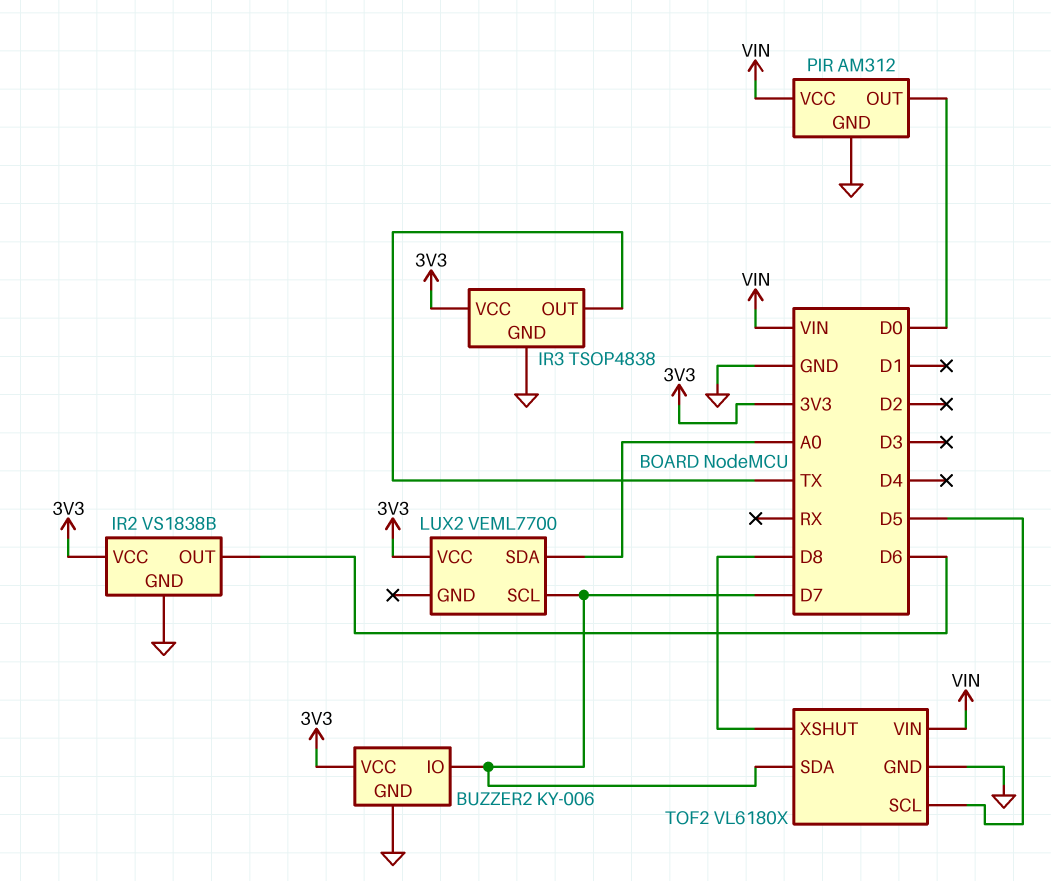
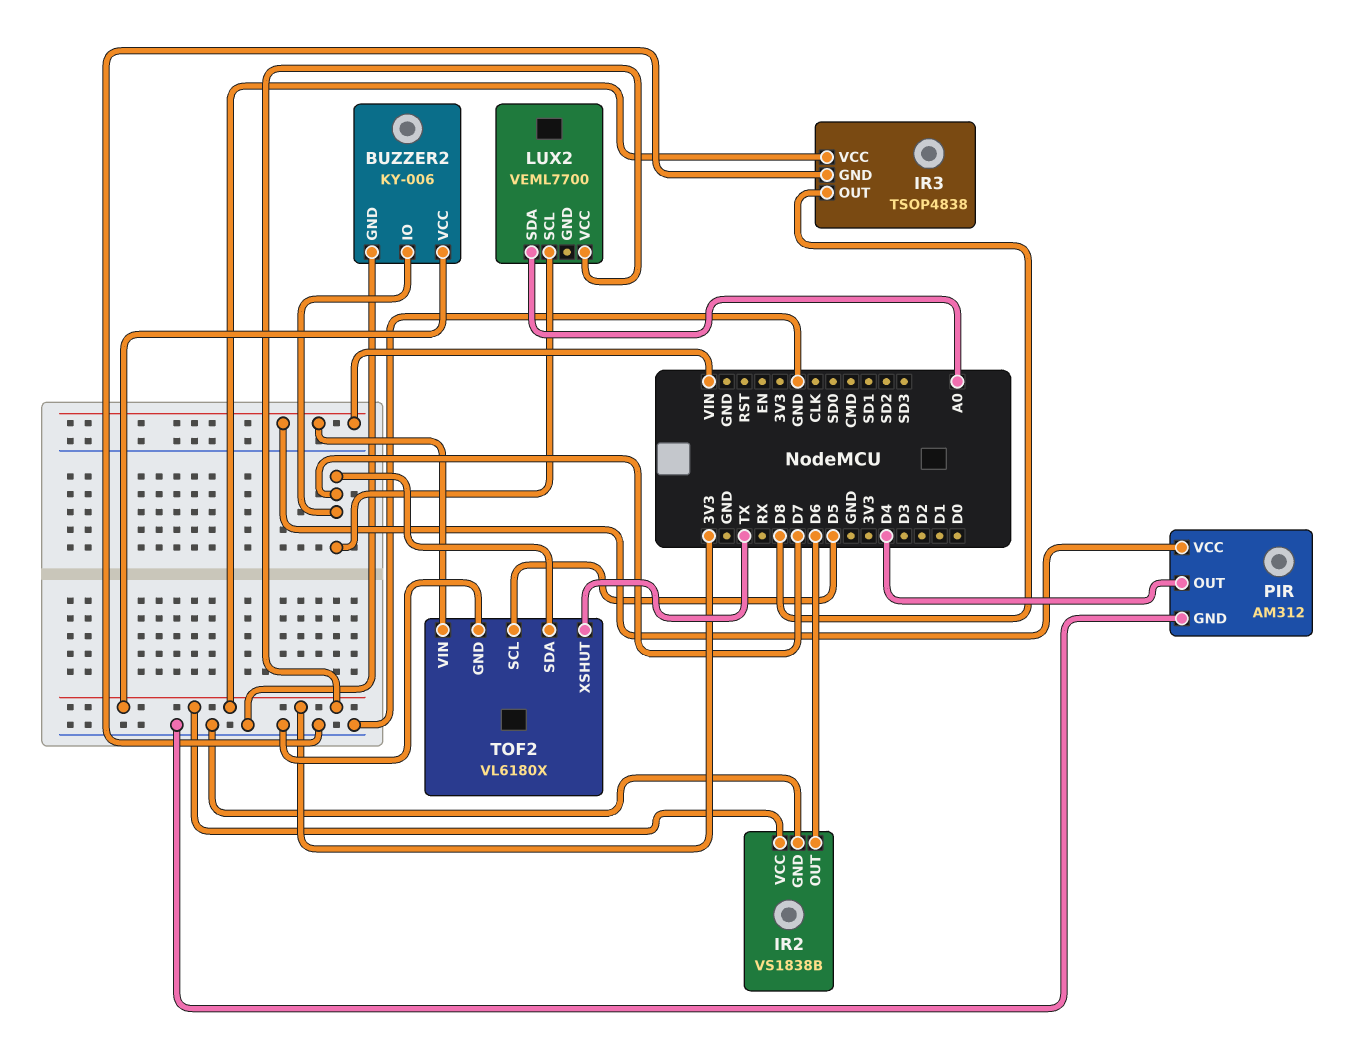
IR3 pin OUT: TX -> D8
PIR pin OUT: D0 -> D4
TOF2 pin XSHUT: D8 -> TX

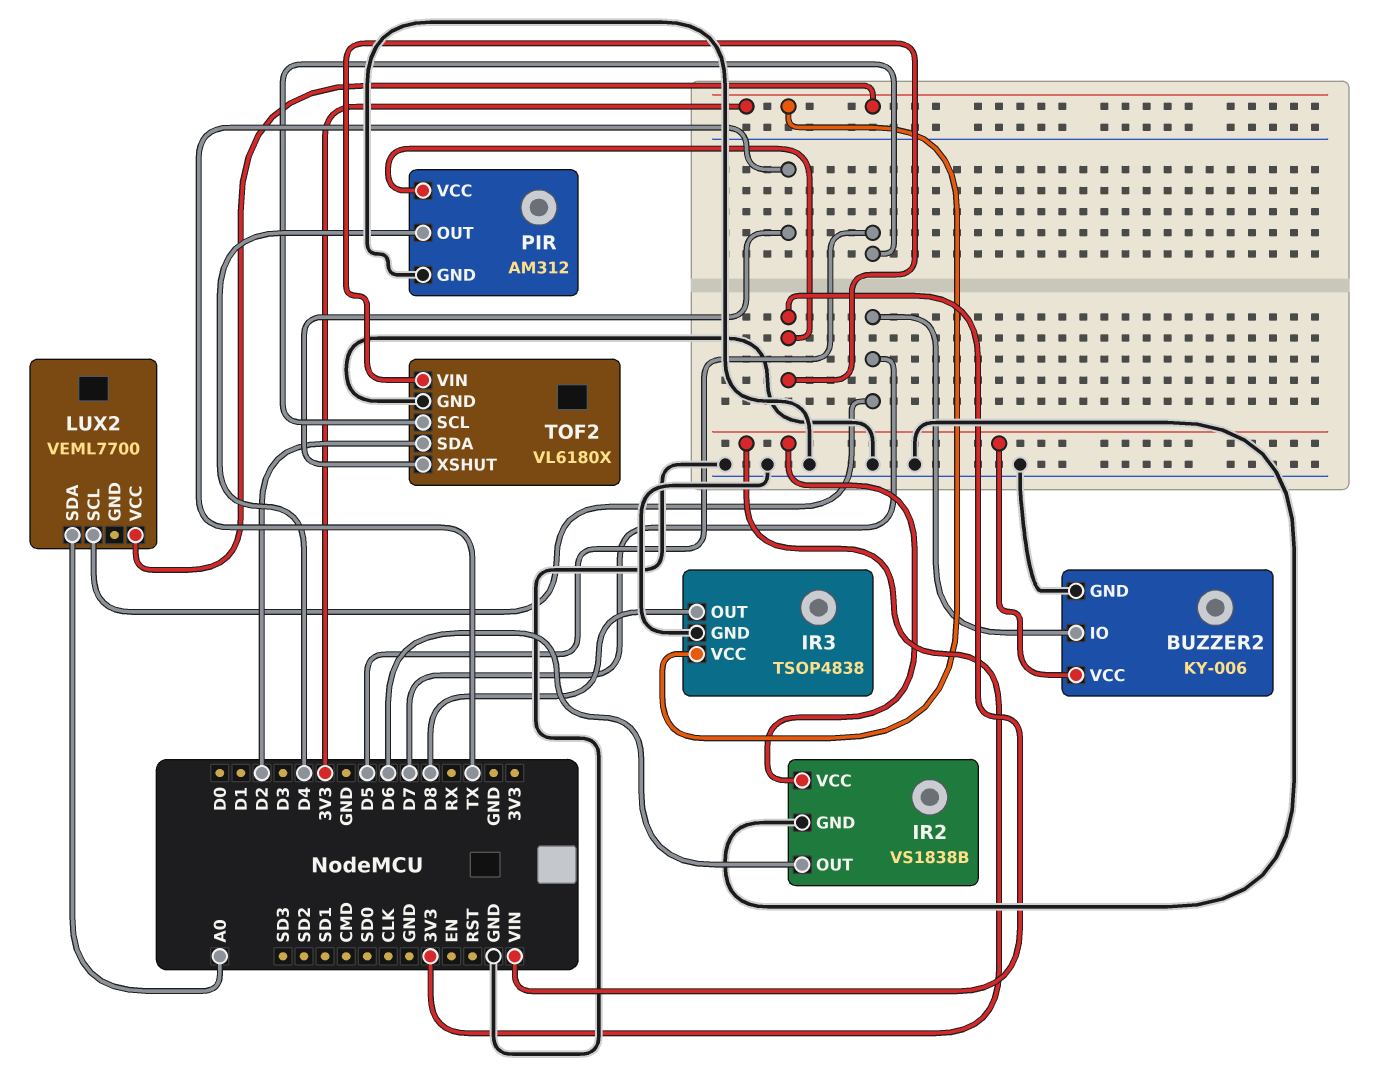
TOF2 pin SDA: D7 -> D2

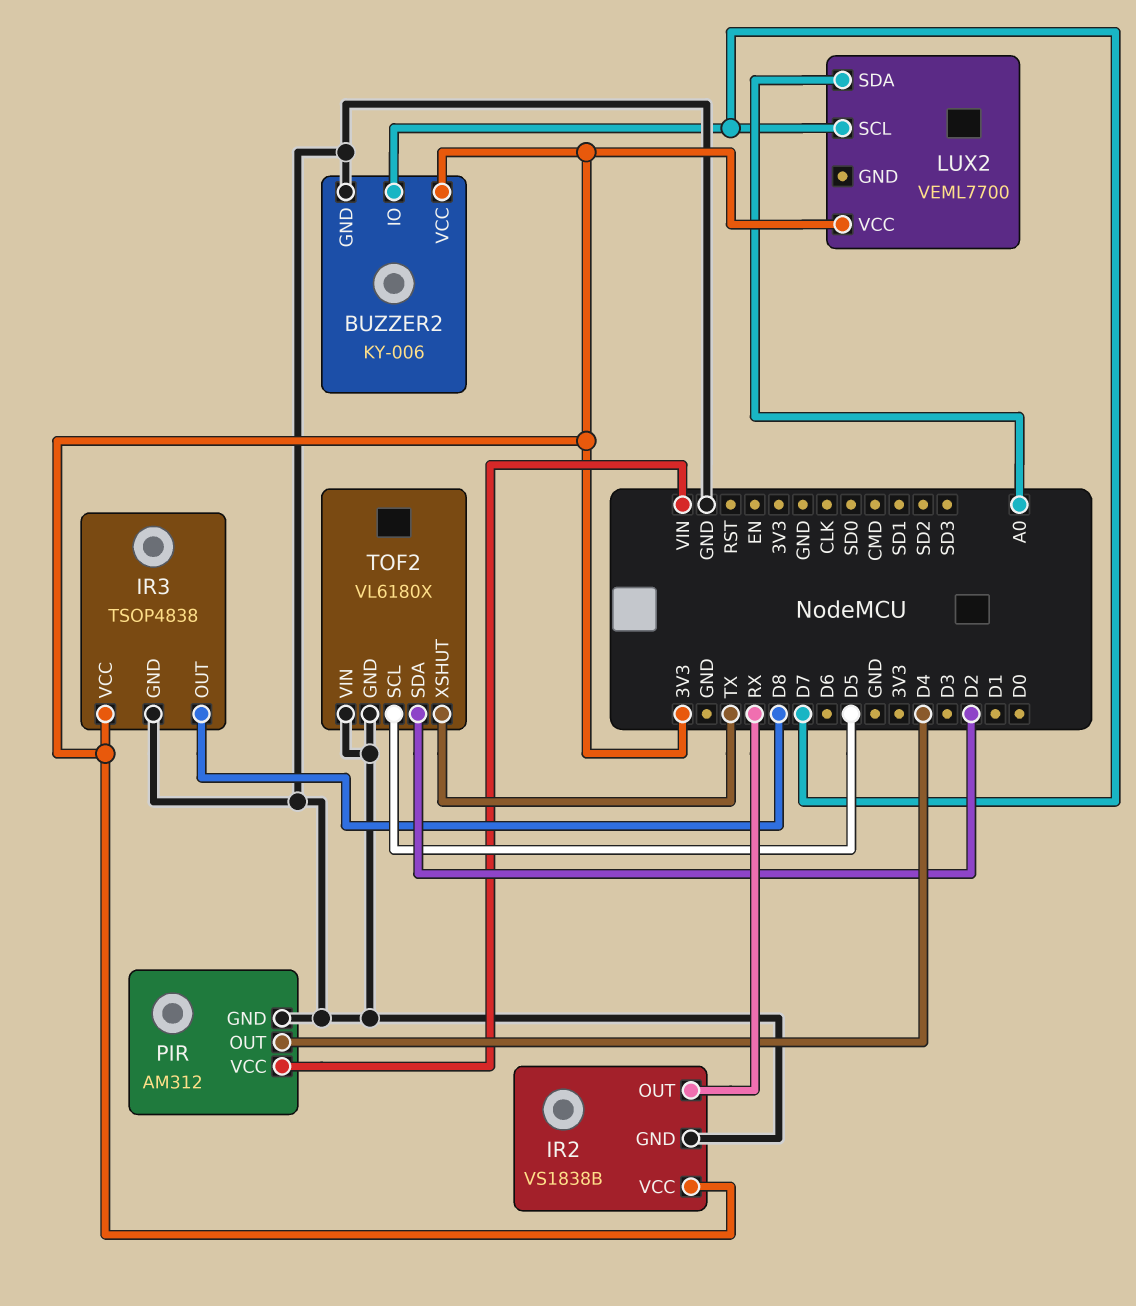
IR2 pin OUT: D6 -> RX
TOF2 pin VIN: VIN -> GND

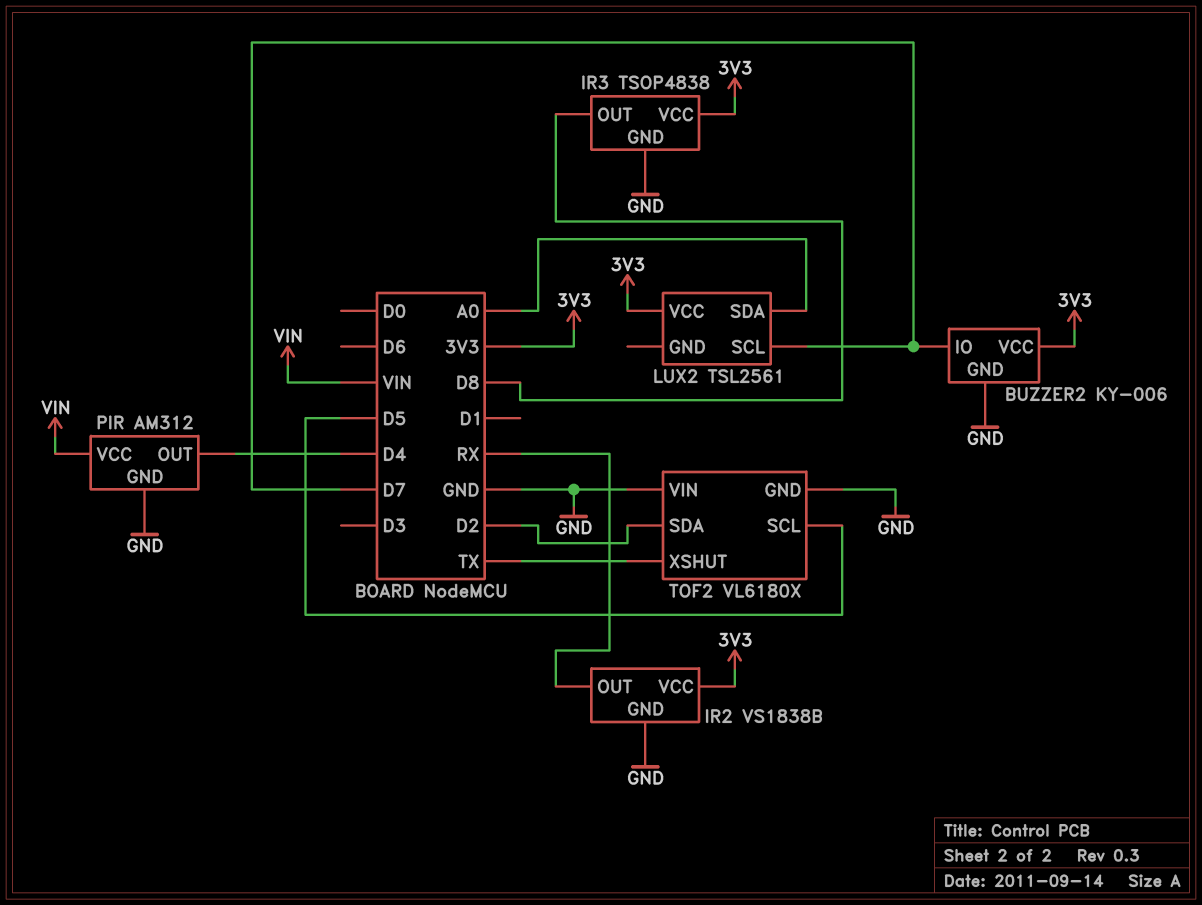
LUX2: VEML7700 -> TSL2561

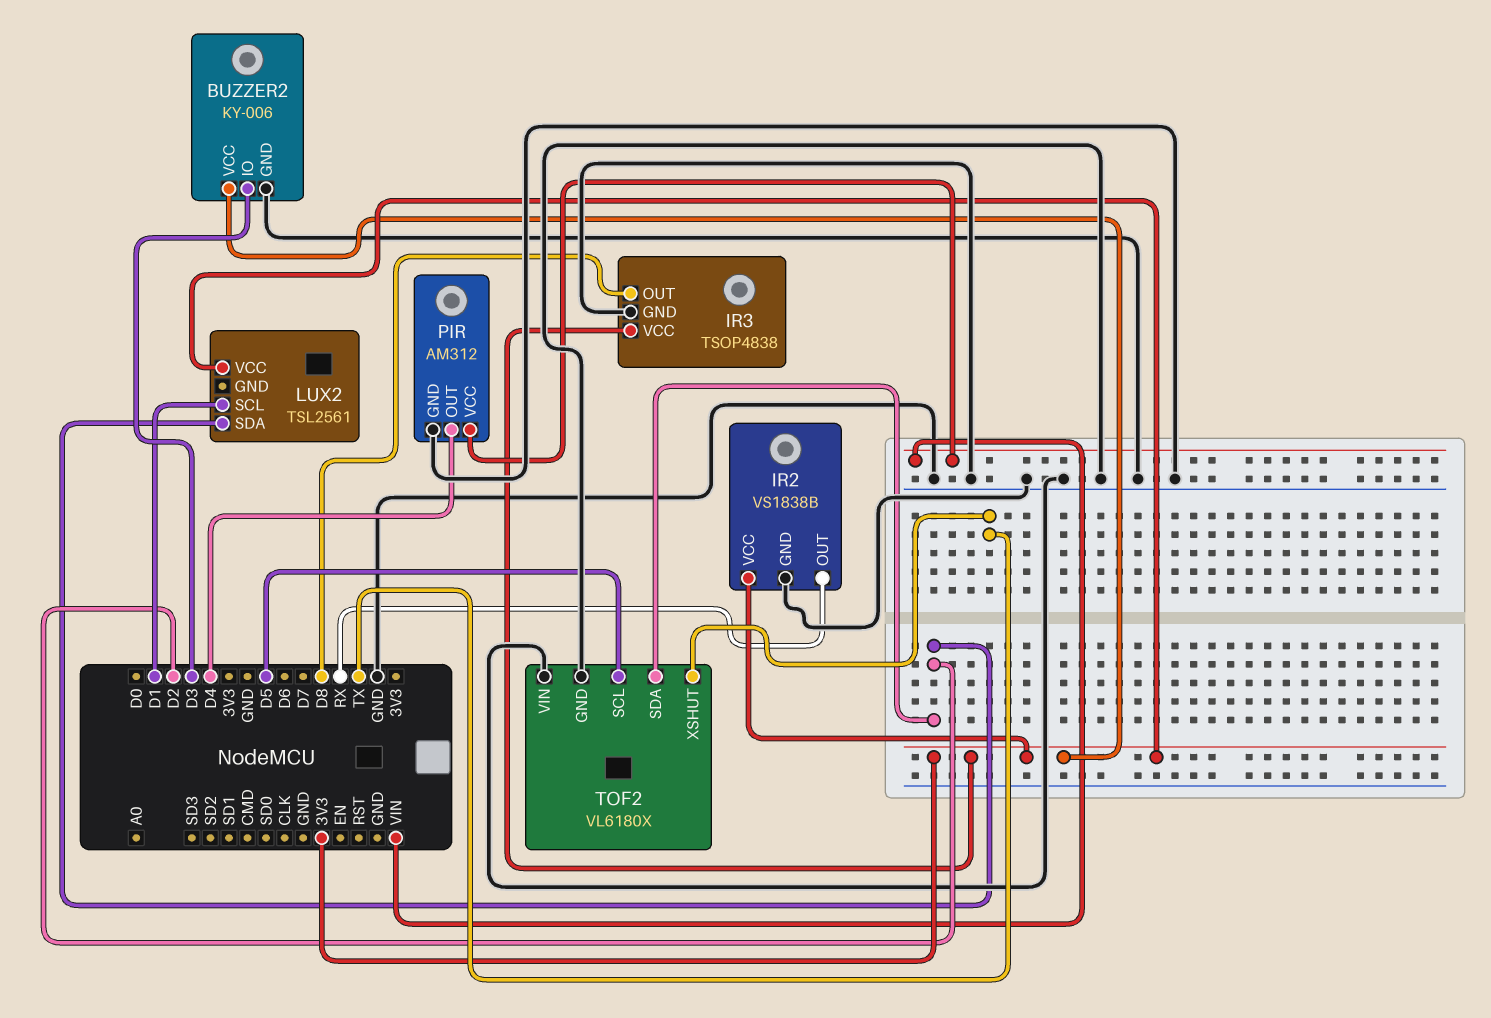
BUZZER2 pin IO: D7 -> D3
LUX2 pin SCL: D7 -> D1
LUX2 pin SDA: A0 -> D2

